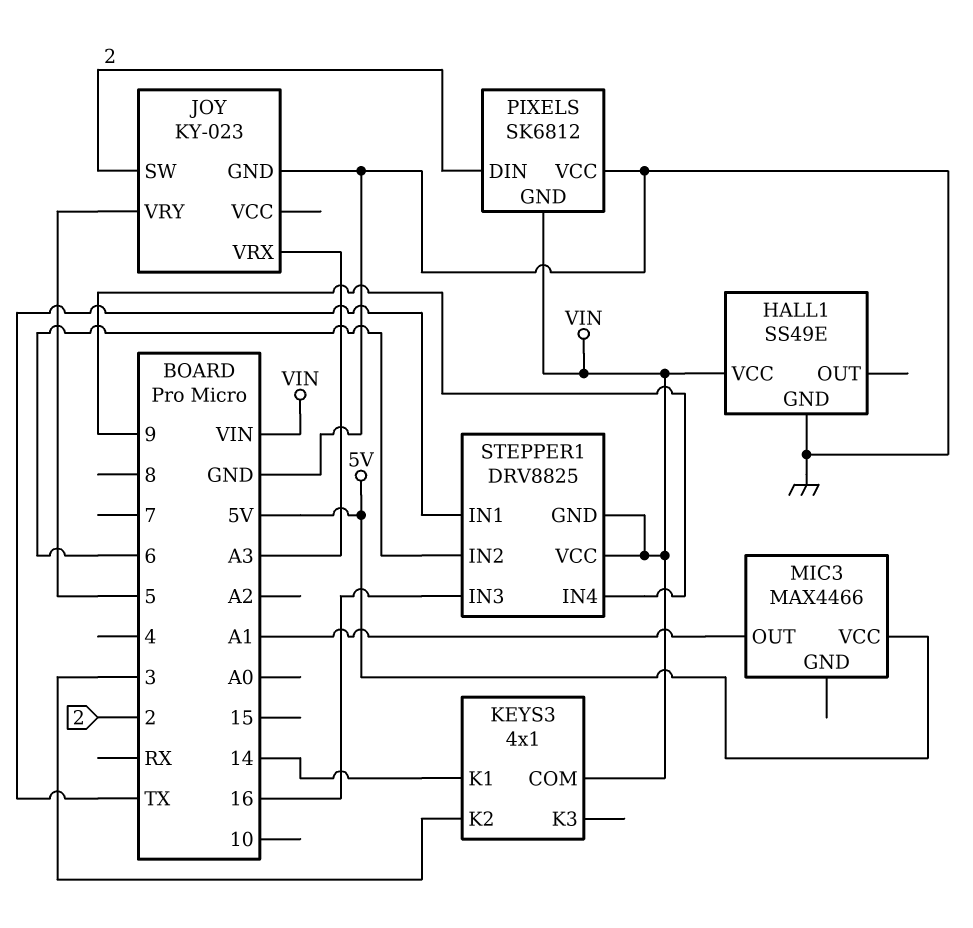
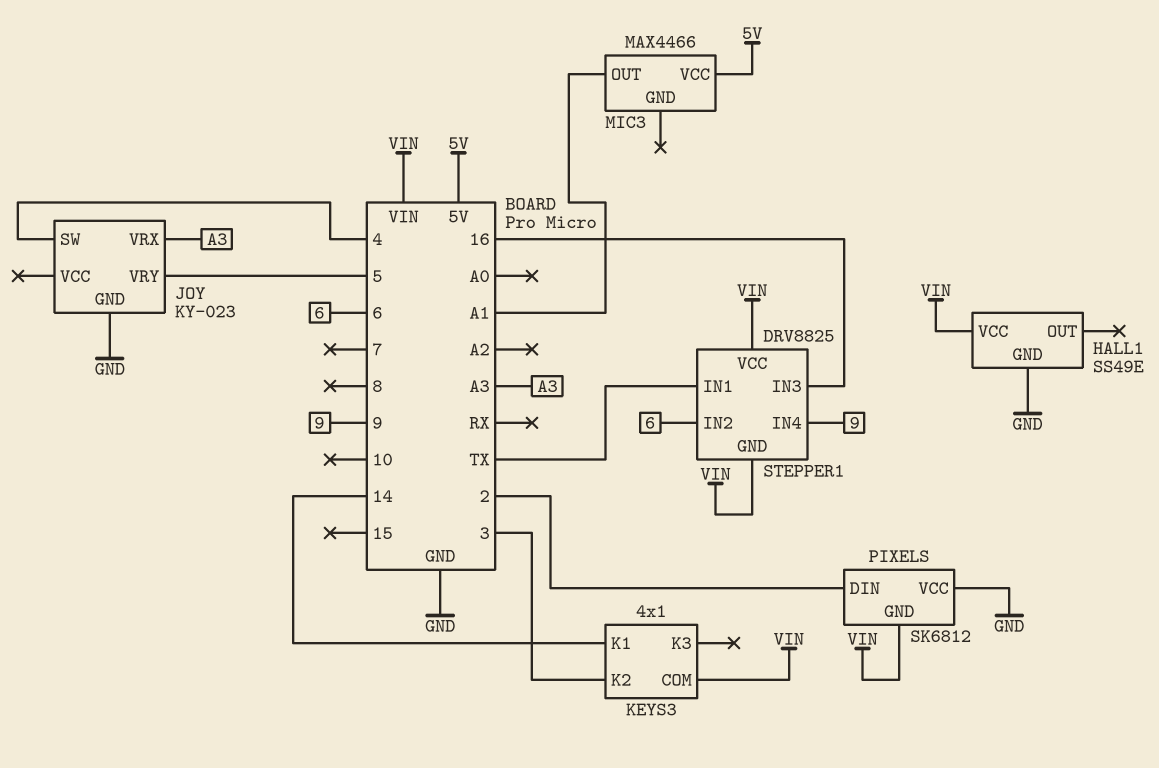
JOY pin SW: 2 -> 4

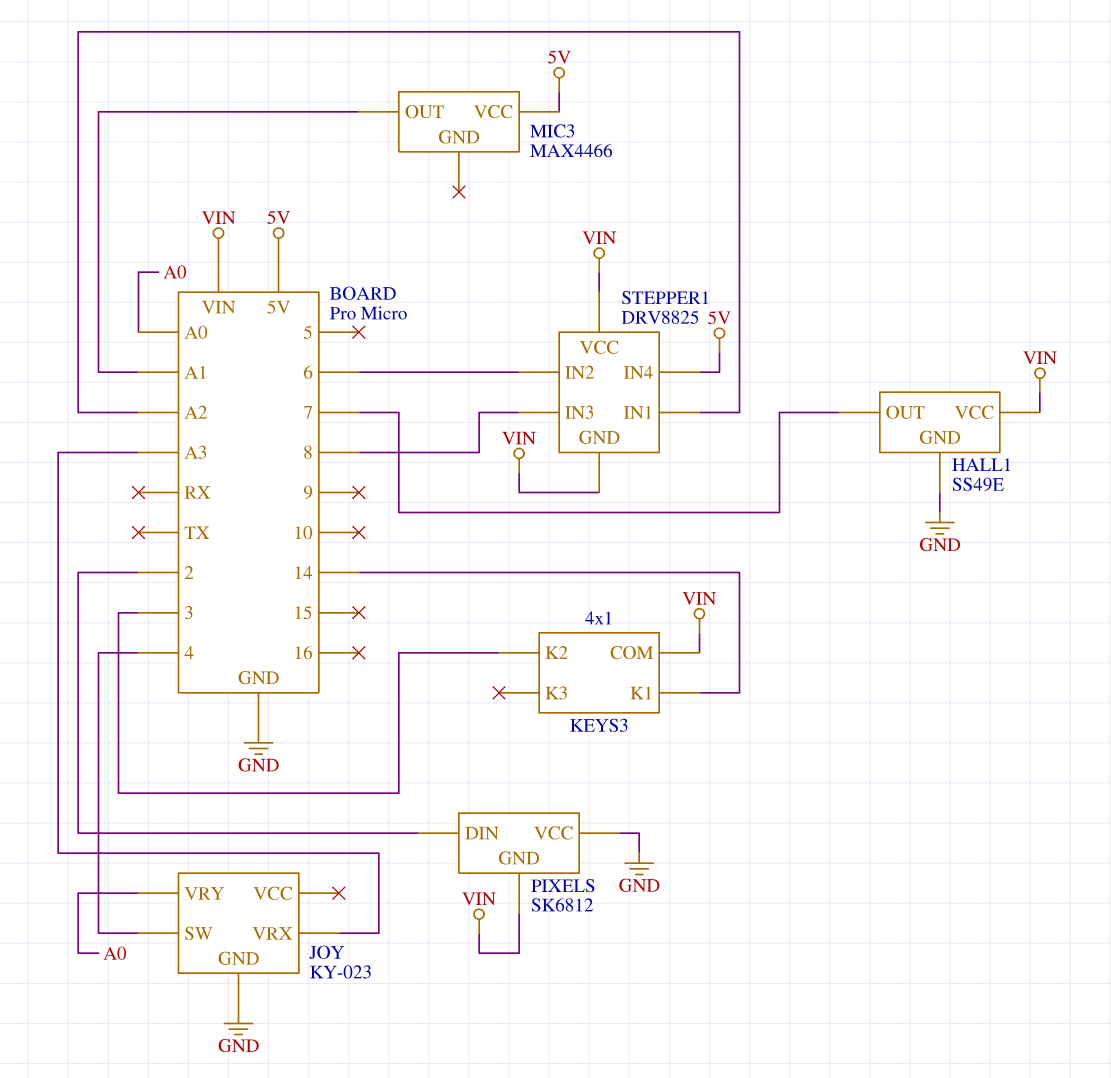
HALL1 pin OUT: none -> 7
JOY pin VRY: 5 -> A0
STEPPER1 pin IN1: TX -> A2
STEPPER1 pin IN3: 16 -> 8
STEPPER1 pin IN4: 9 -> 5V

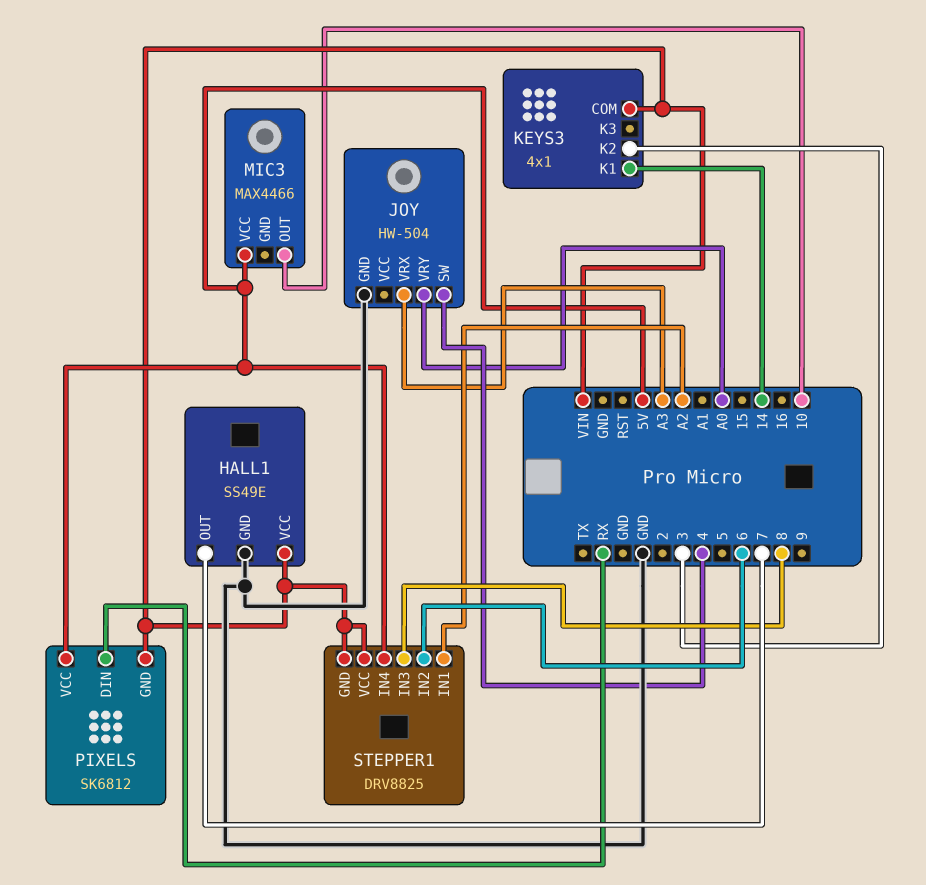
JOY: KY-023 -> HW-504
MIC3 pin OUT: A1 -> 10
PIXELS pin DIN: 2 -> RX
PIXELS pin VCC: GND -> 5V

